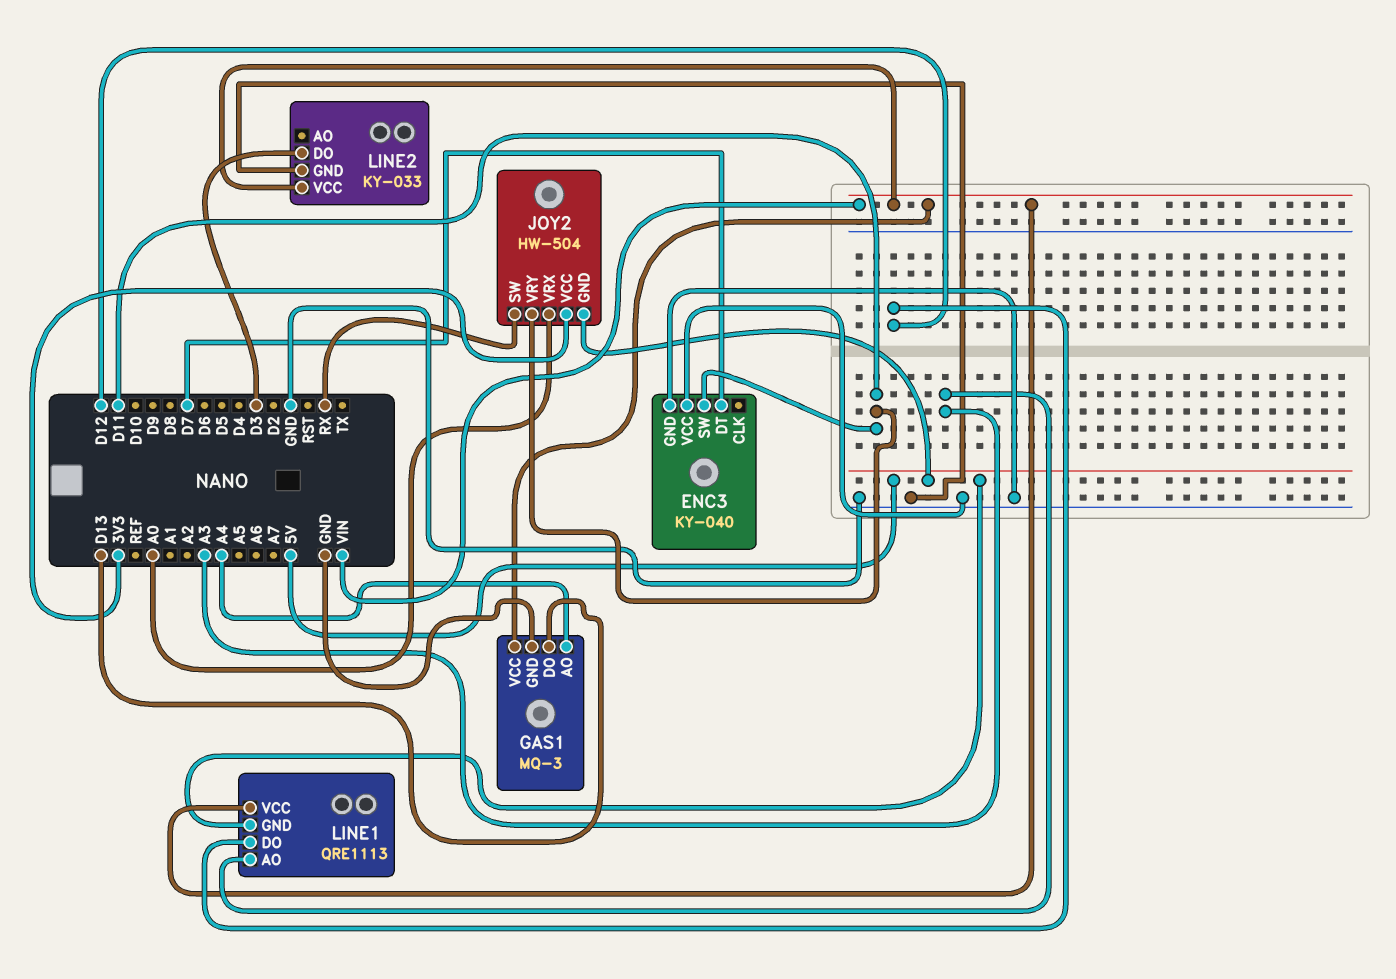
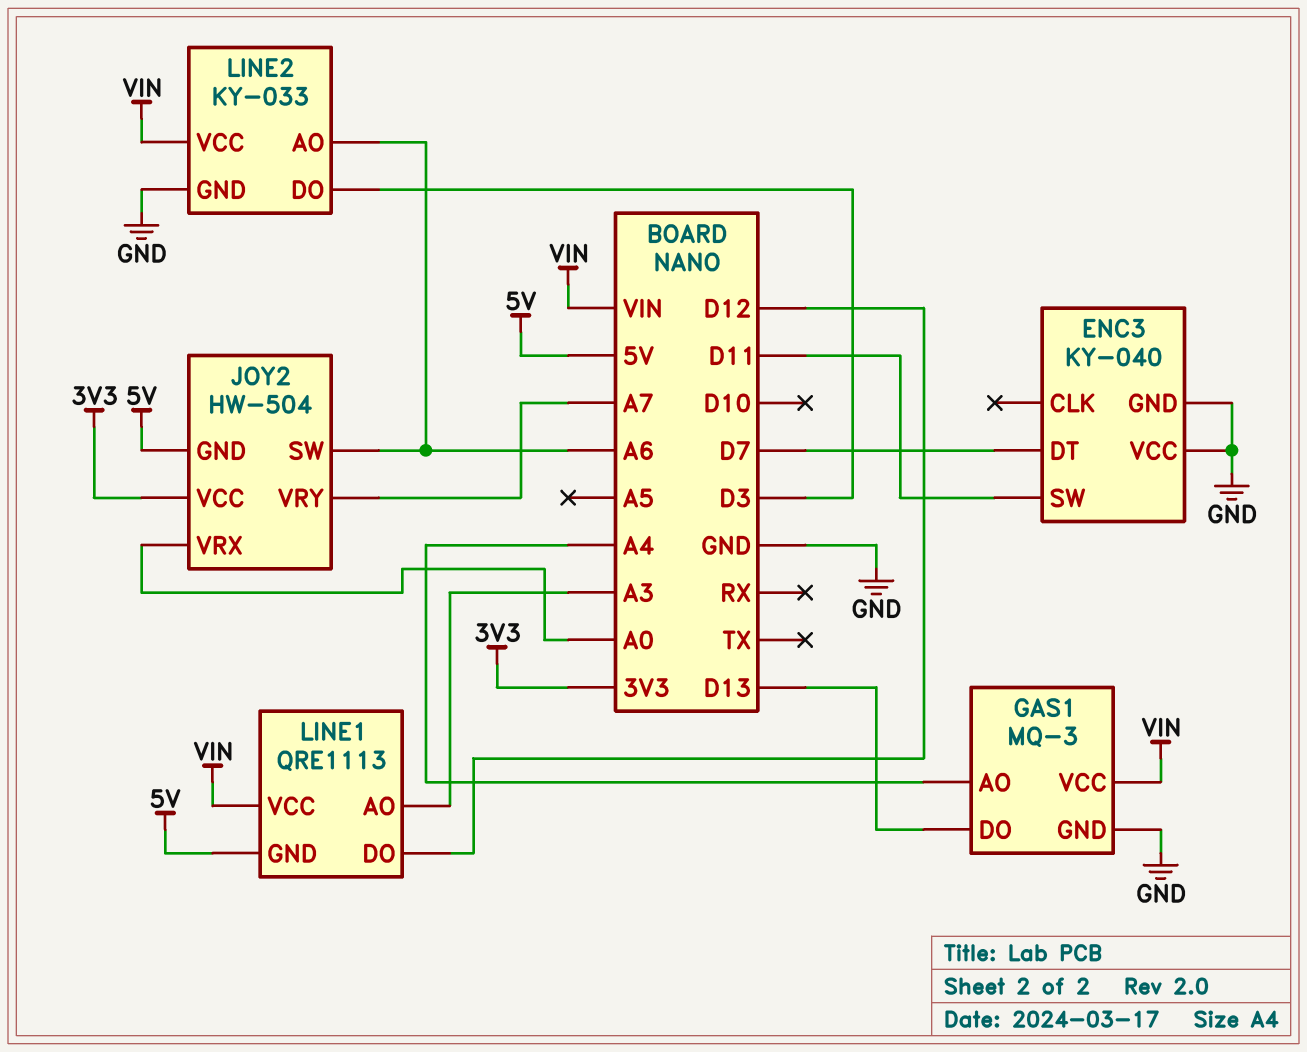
JOY2 pin SW: RX -> A6
JOY2 pin VRY: D11 -> A7
LINE2 pin AO: none -> A6

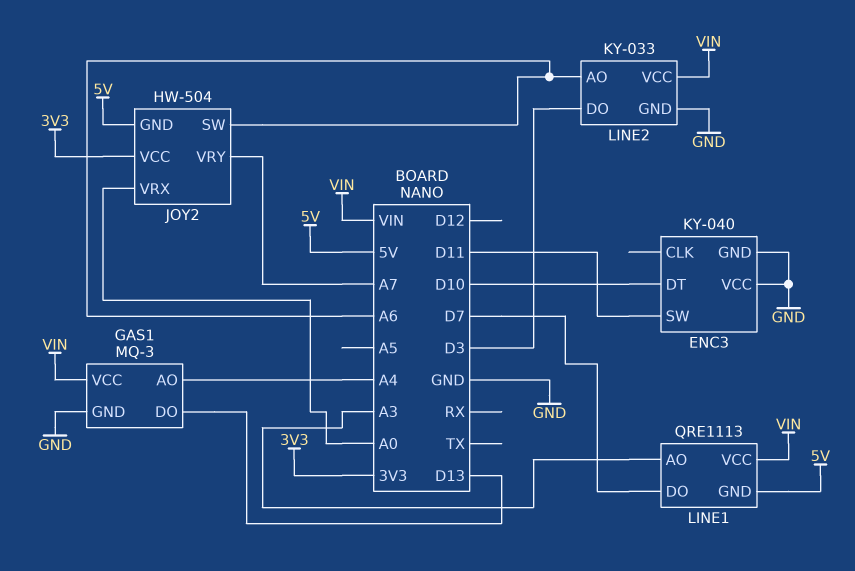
ENC3 pin DT: D7 -> D10
LINE1 pin DO: D12 -> D7

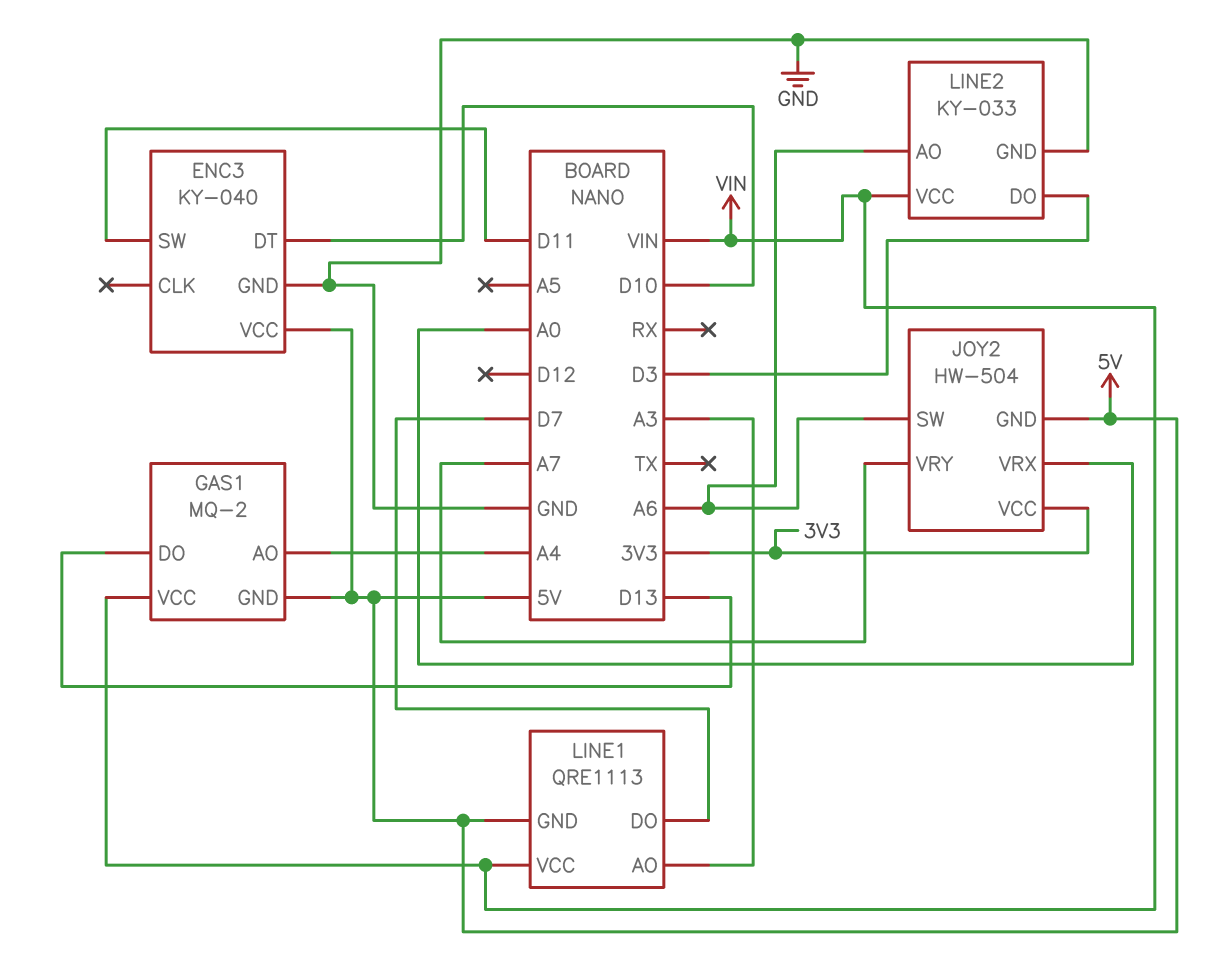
ENC3 pin VCC: GND -> 5V
GAS1: MQ-3 -> MQ-2
GAS1 pin GND: GND -> 5V

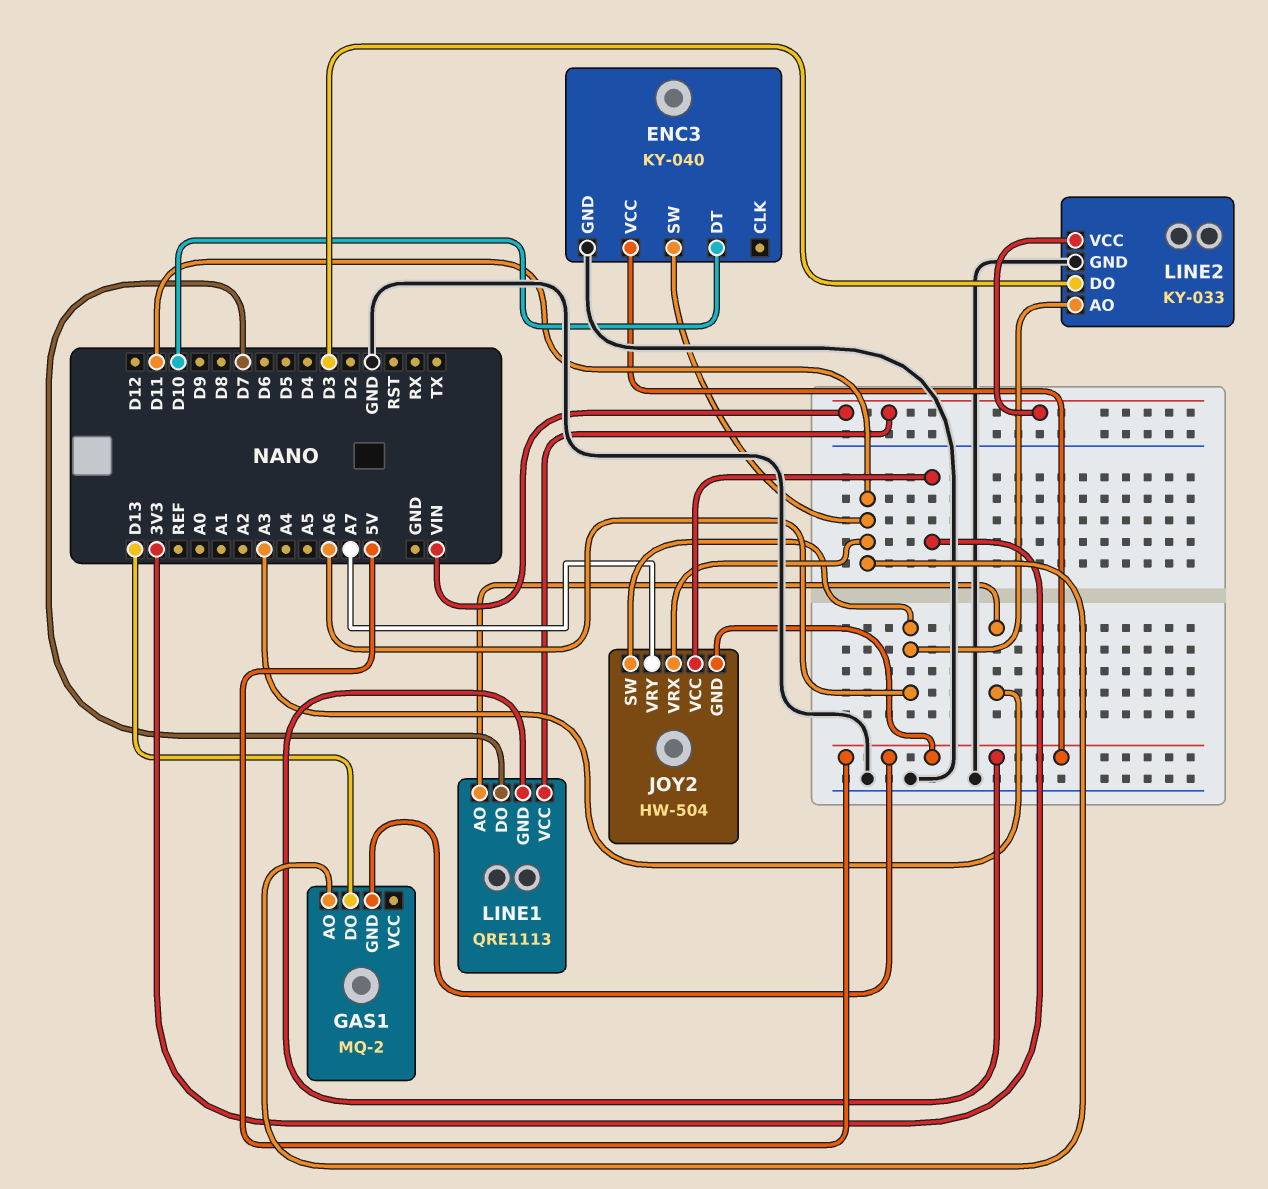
GAS1 pin AO: A4 -> D11
GAS1 pin VCC: VIN -> none
JOY2 pin VRX: A0 -> D11

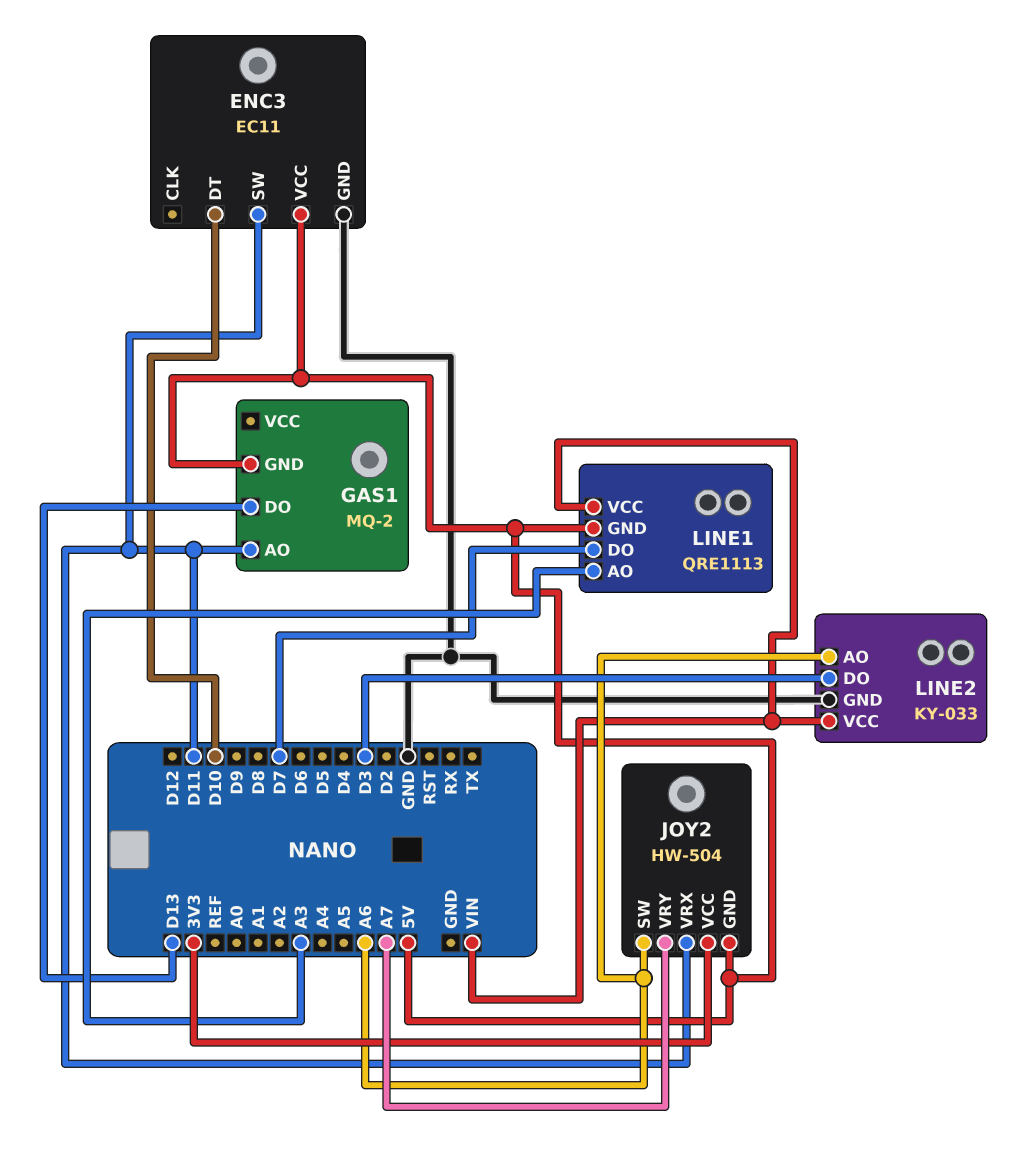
ENC3: KY-040 -> EC11

